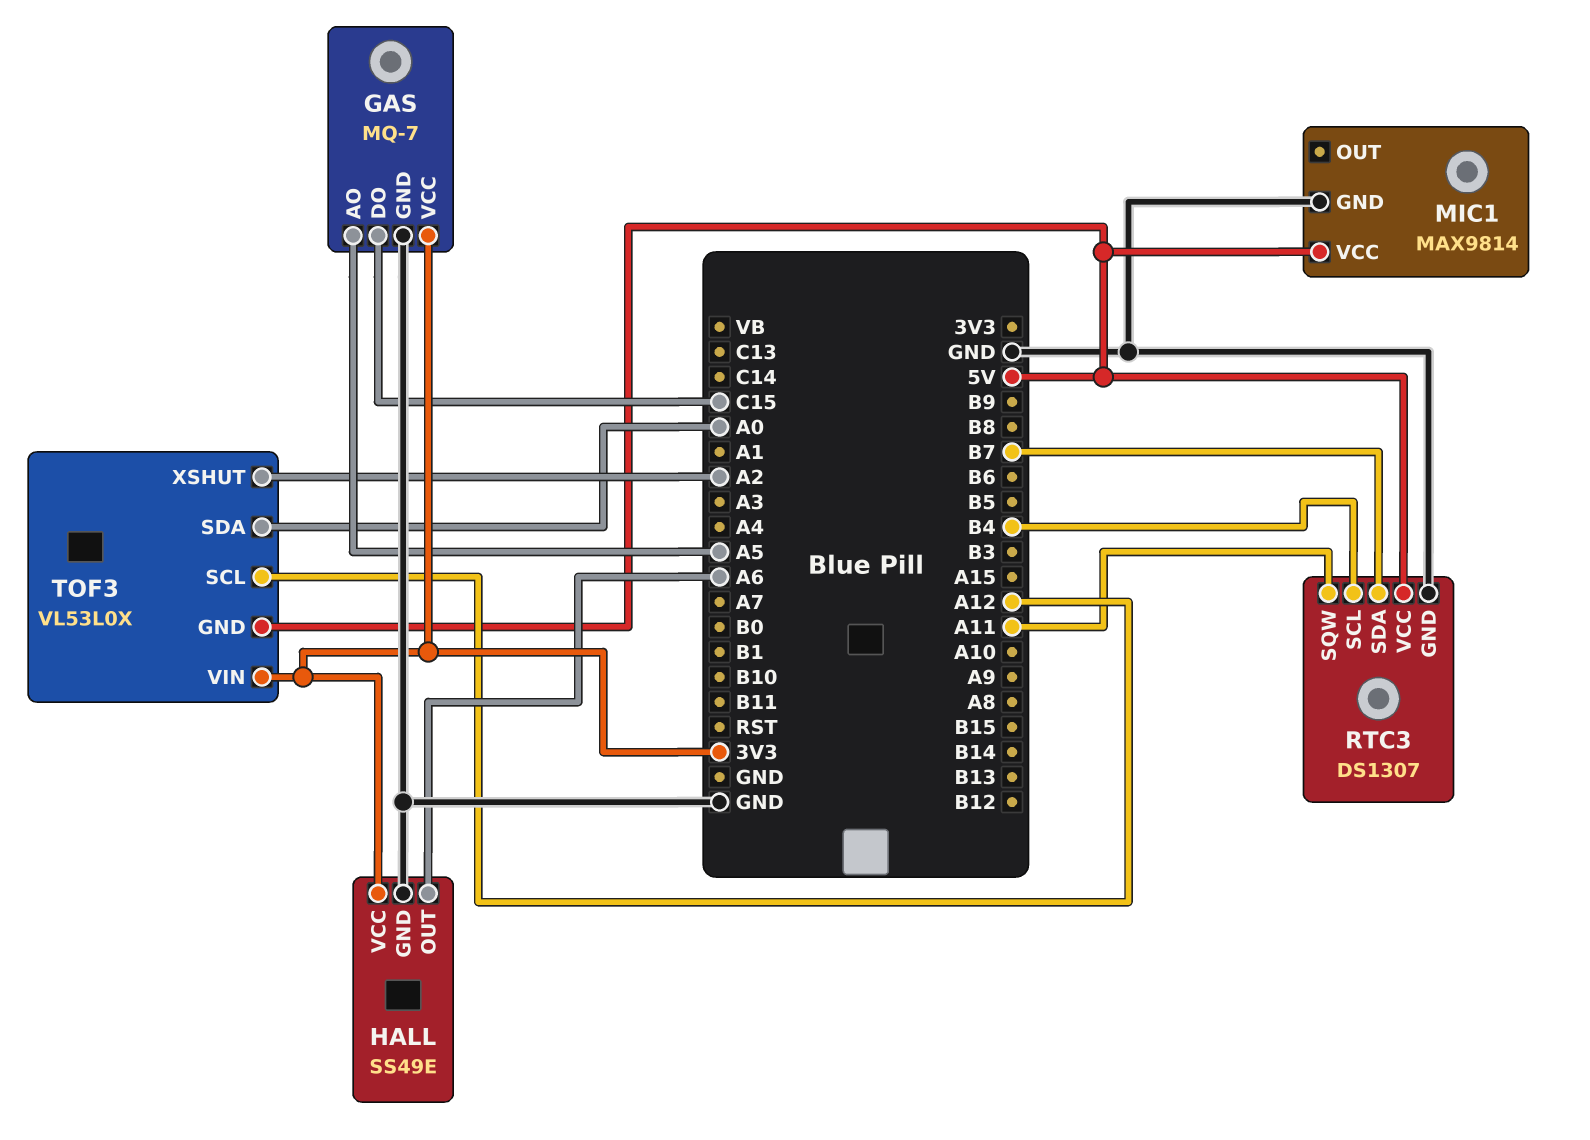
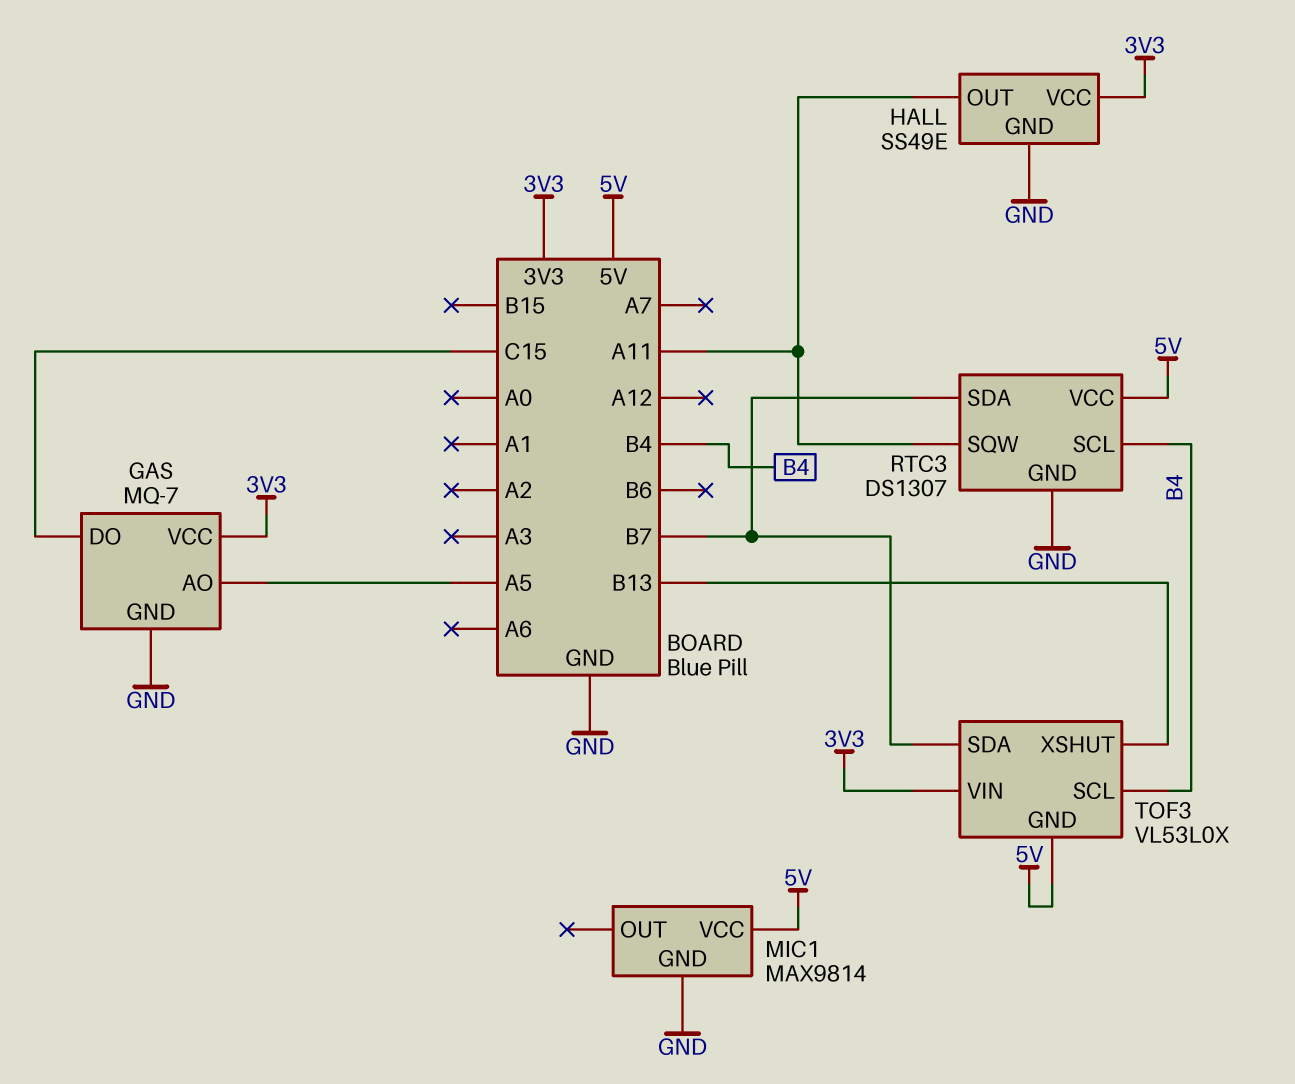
HALL pin OUT: A6 -> A11
TOF3 pin SCL: A12 -> B4
TOF3 pin SDA: A0 -> B7
TOF3 pin XSHUT: A2 -> B13

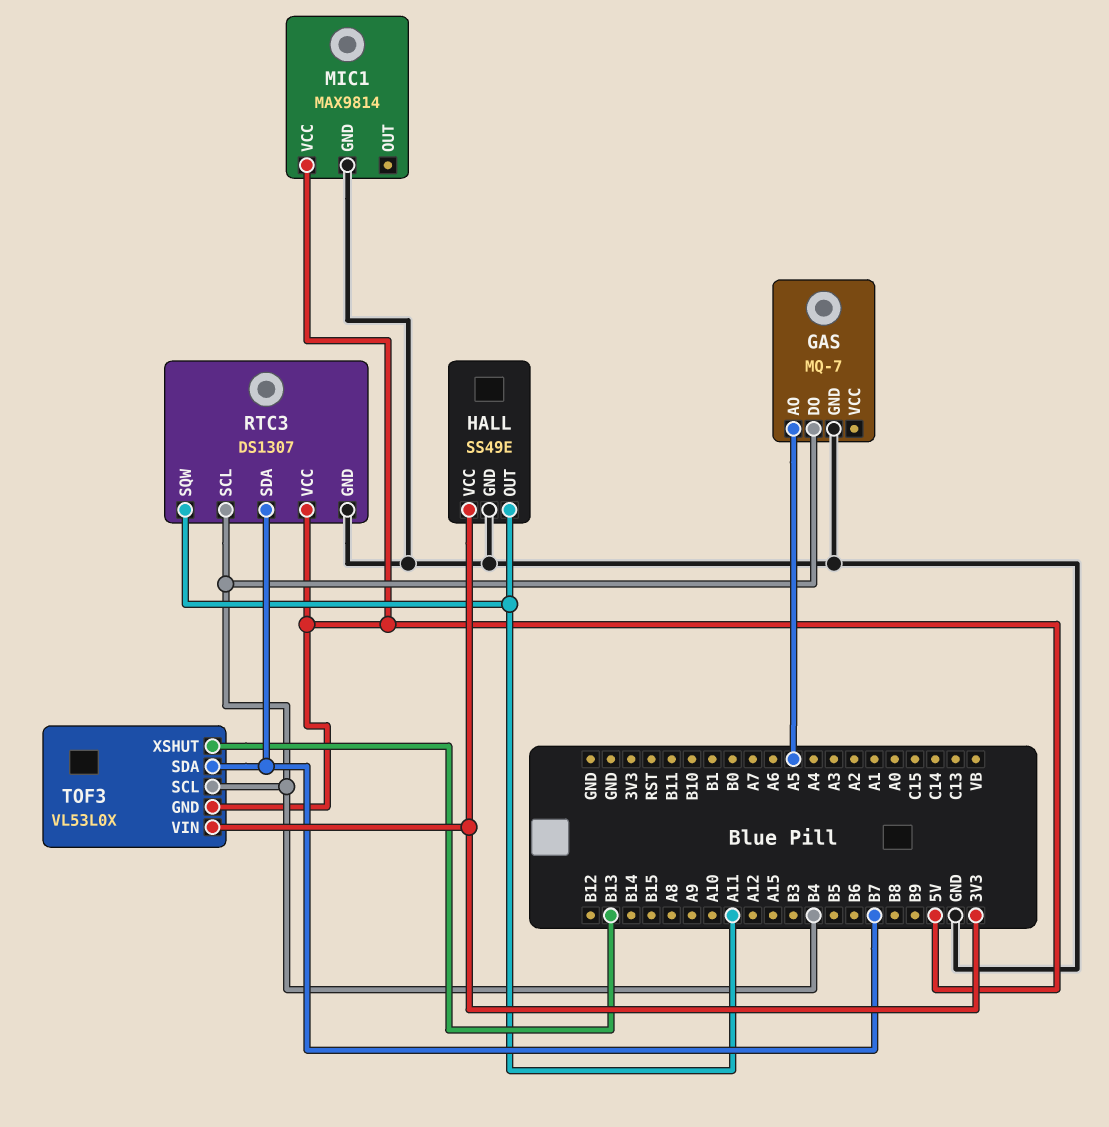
GAS pin DO: C15 -> B4
GAS pin VCC: 3V3 -> none

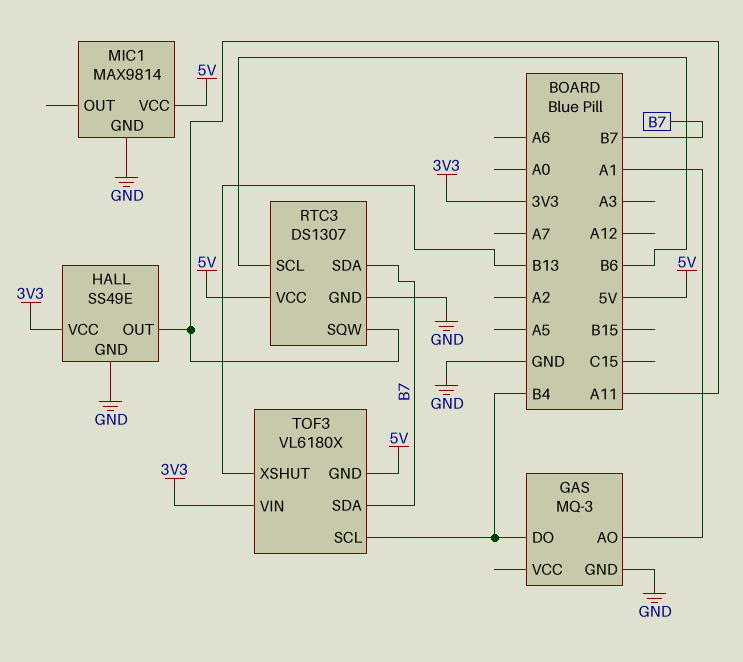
GAS: MQ-7 -> MQ-3
GAS pin AO: A5 -> A1
RTC3 pin SCL: B4 -> B6
TOF3: VL53L0X -> VL6180X

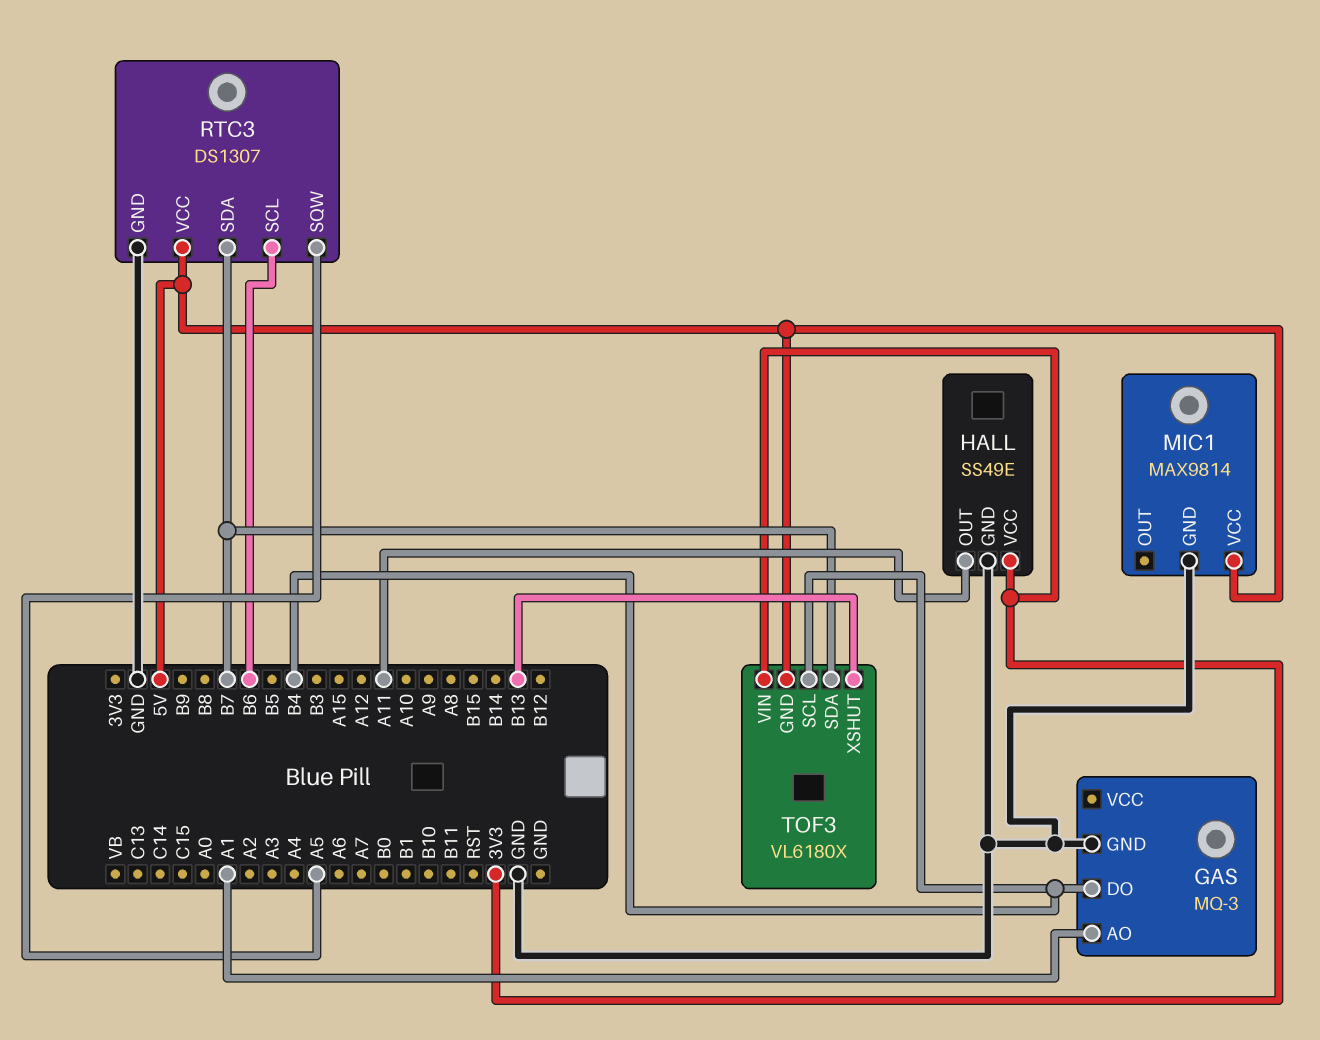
RTC3 pin SQW: A11 -> A5

